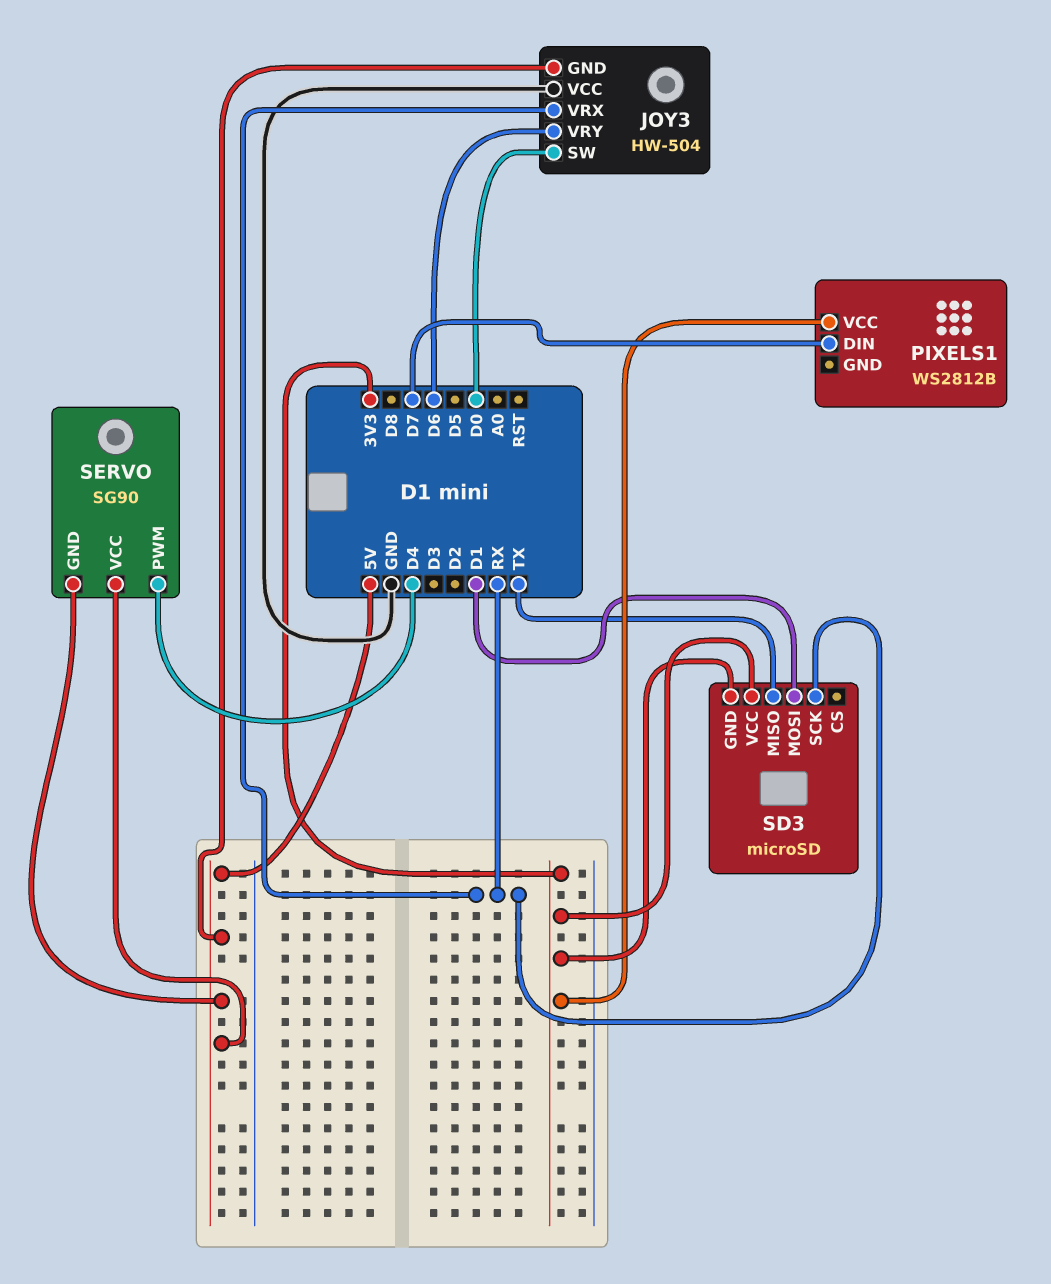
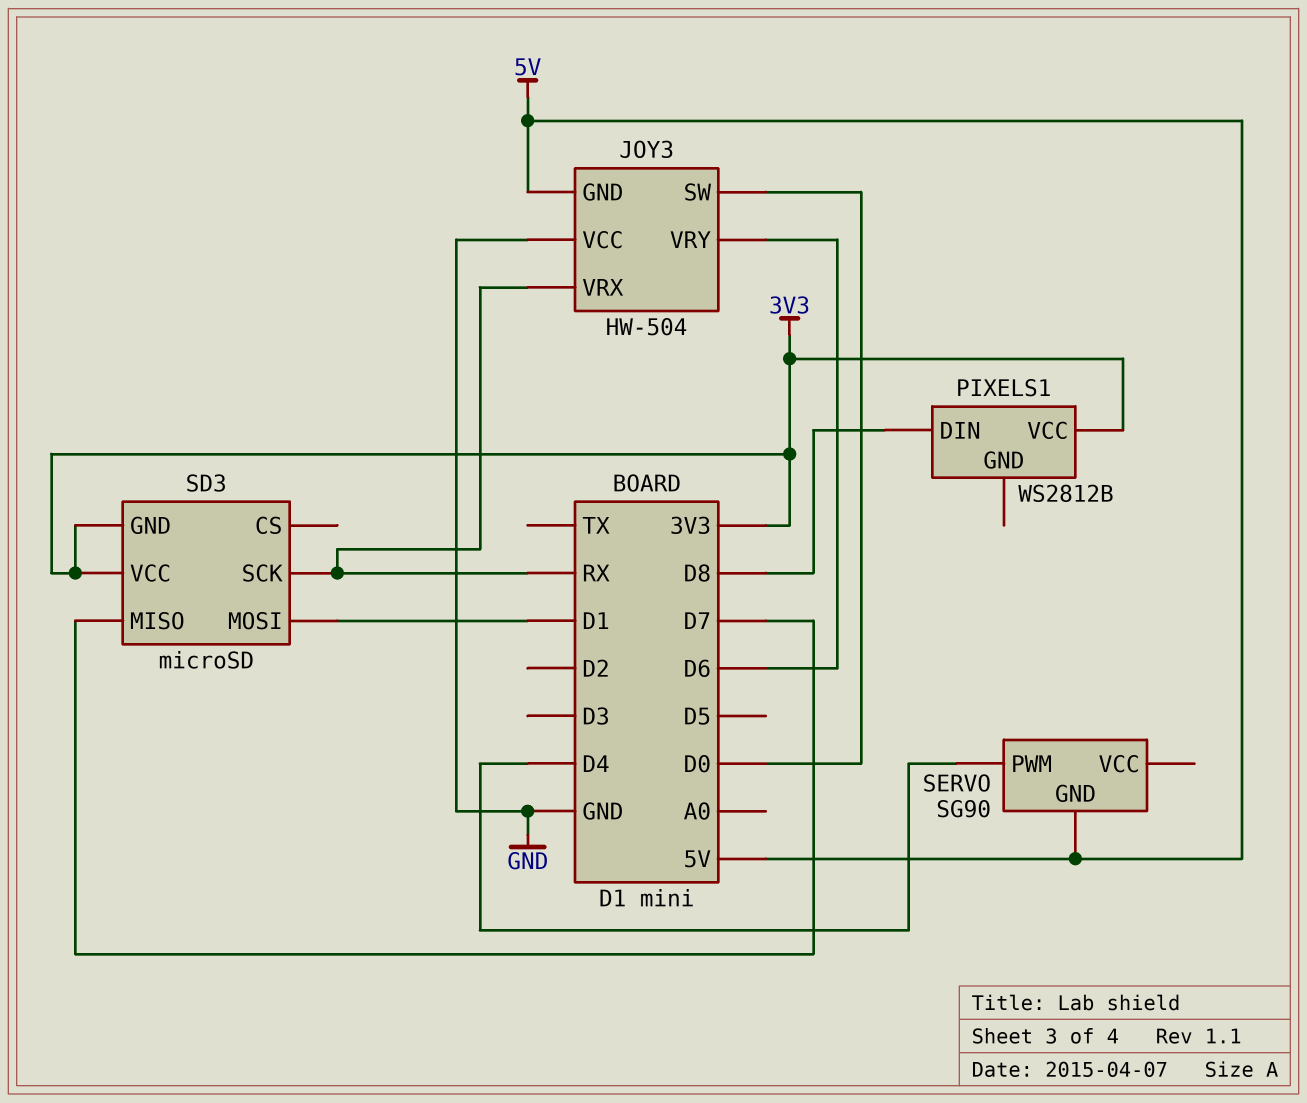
PIXELS1 pin DIN: D7 -> D8
SD3 pin MISO: TX -> D7
SERVO pin VCC: 5V -> none

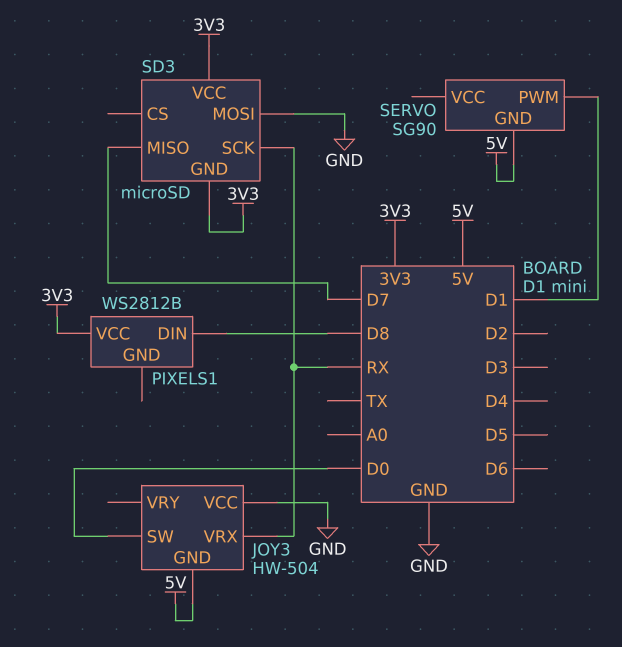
JOY3 pin VRY: D6 -> none
SD3 pin MOSI: D1 -> GND
SERVO pin PWM: D4 -> D1

